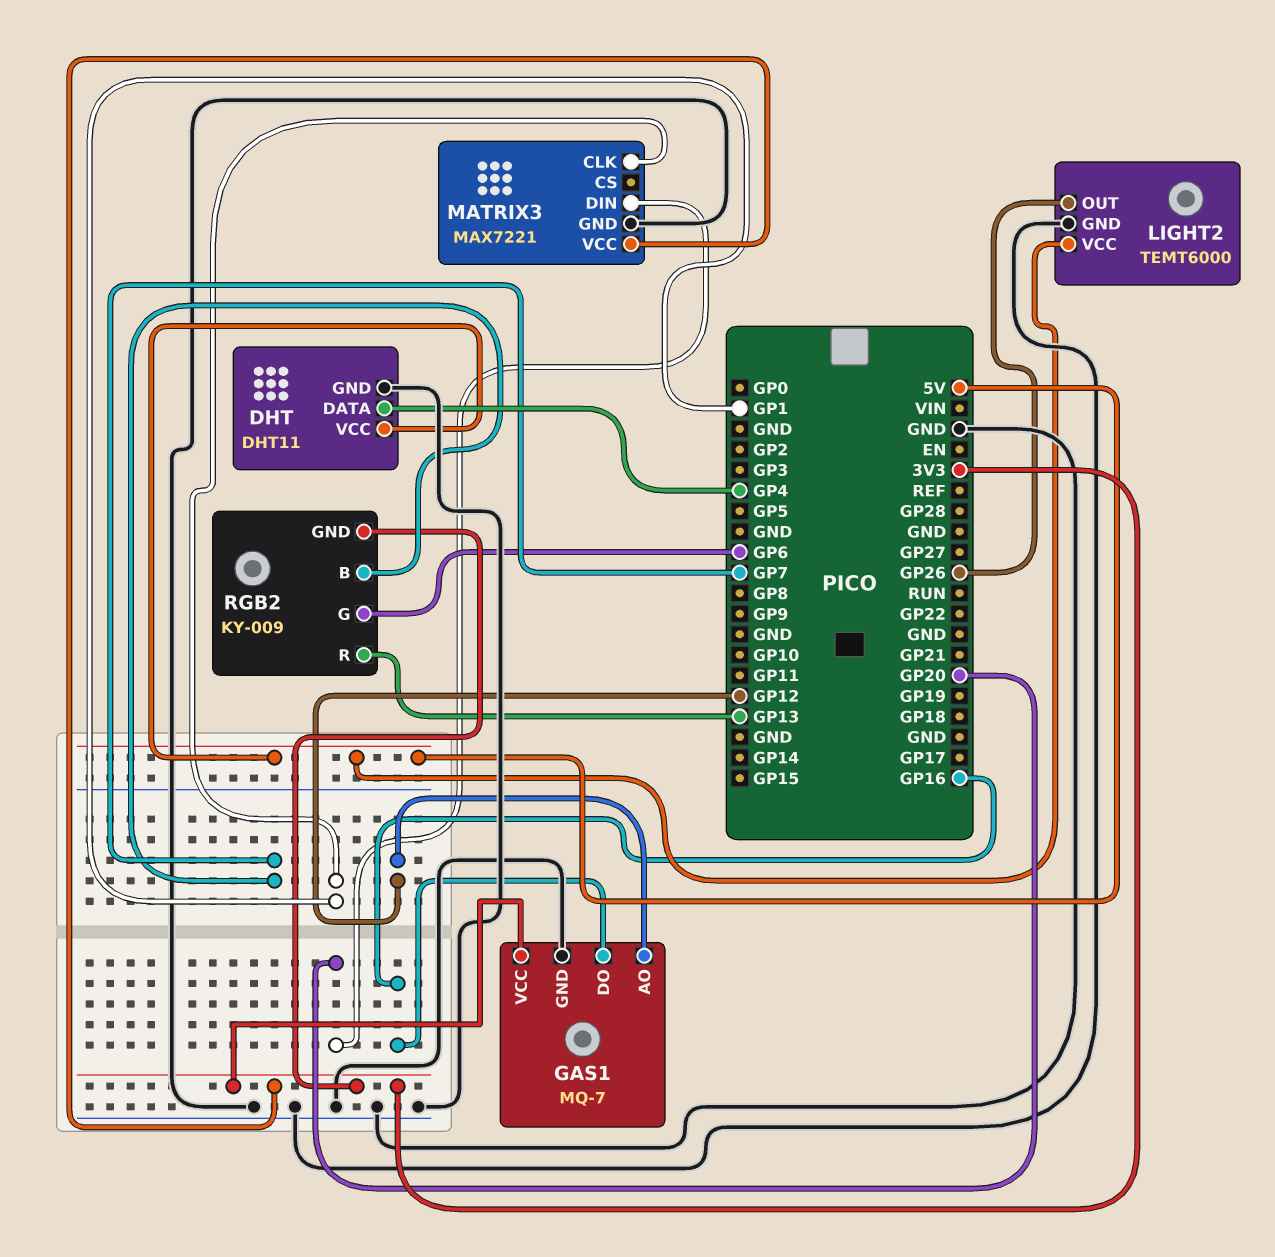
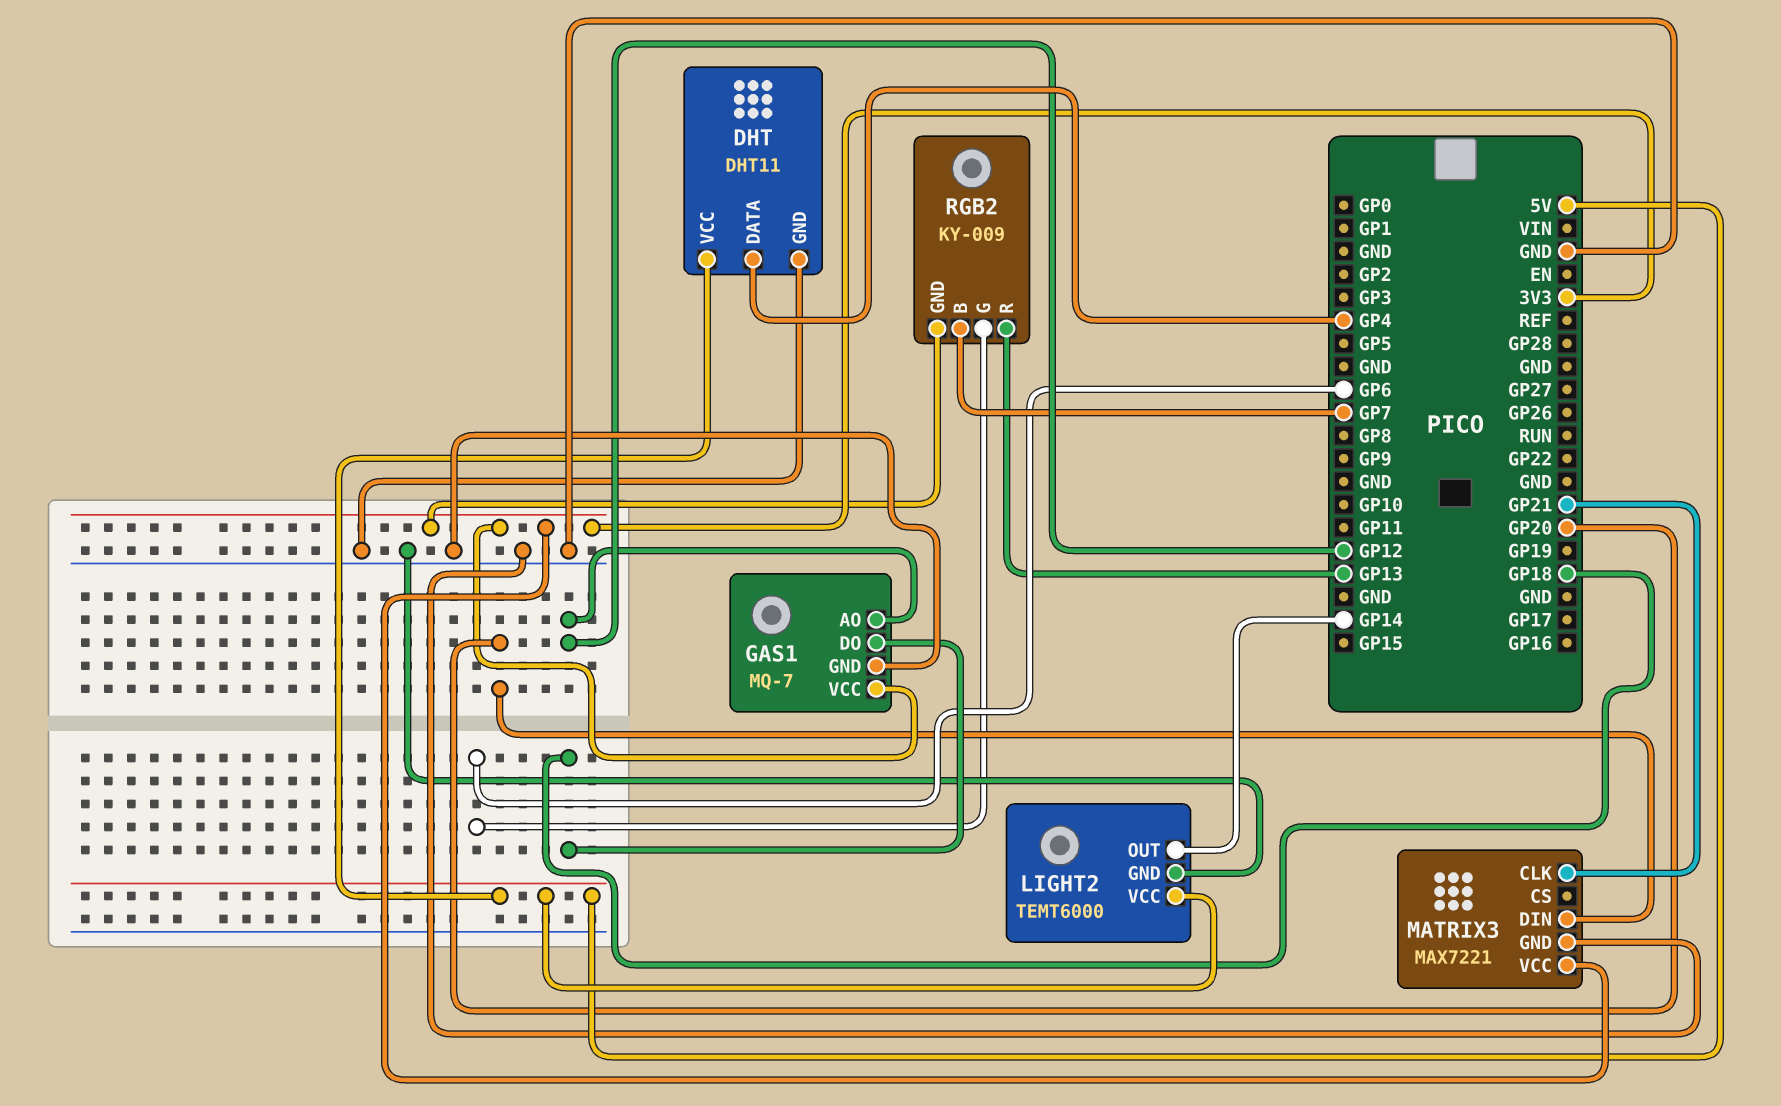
GAS1 pin DO: GP16 -> GP18
LIGHT2 pin OUT: GP26 -> GP14
MATRIX3 pin CLK: GP1 -> GP21

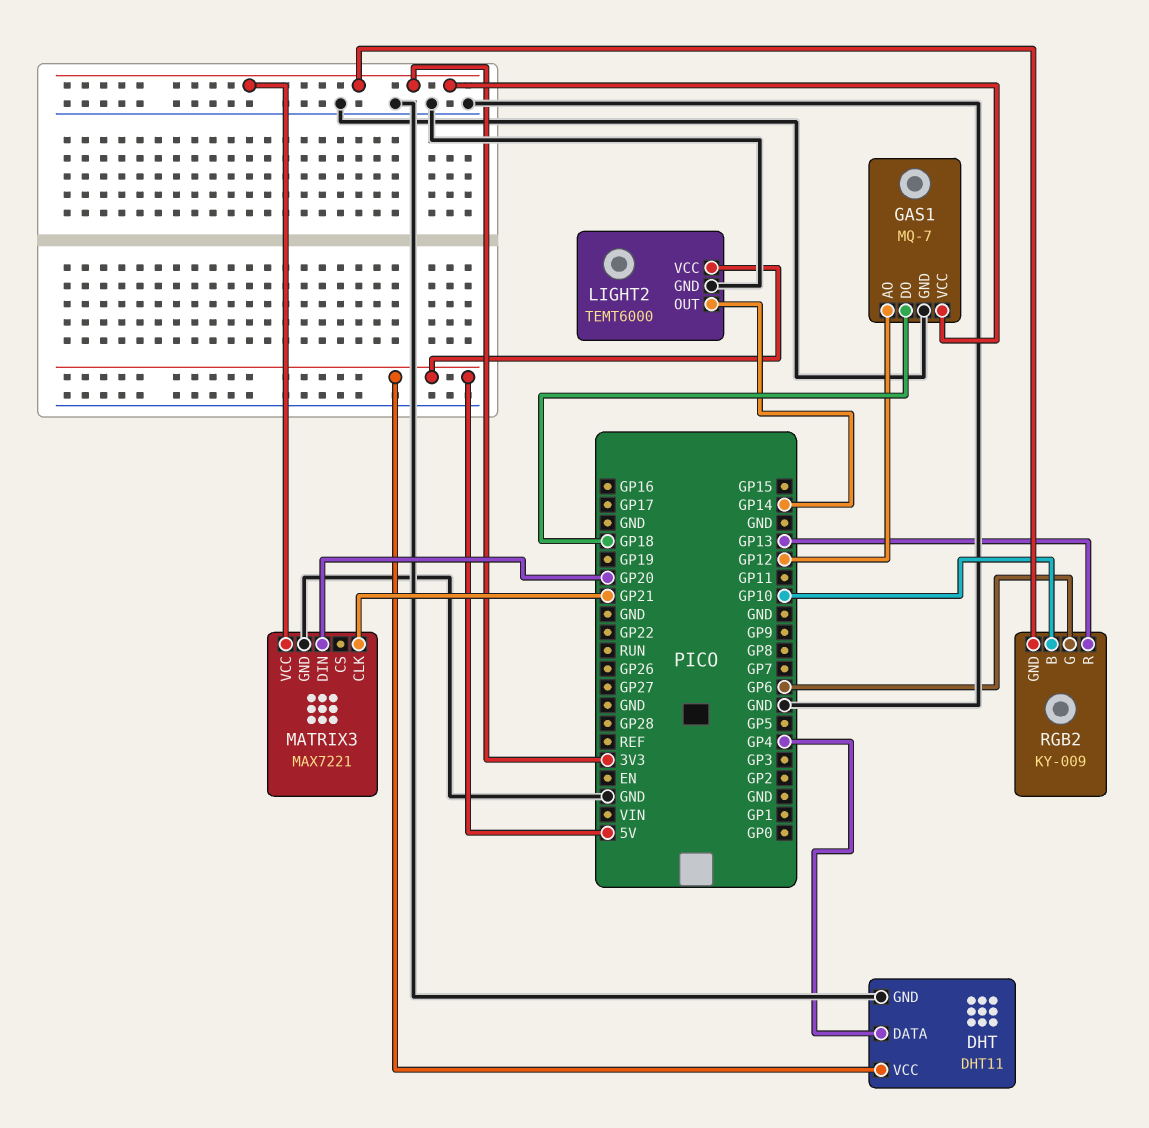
RGB2 pin B: GP7 -> GP10

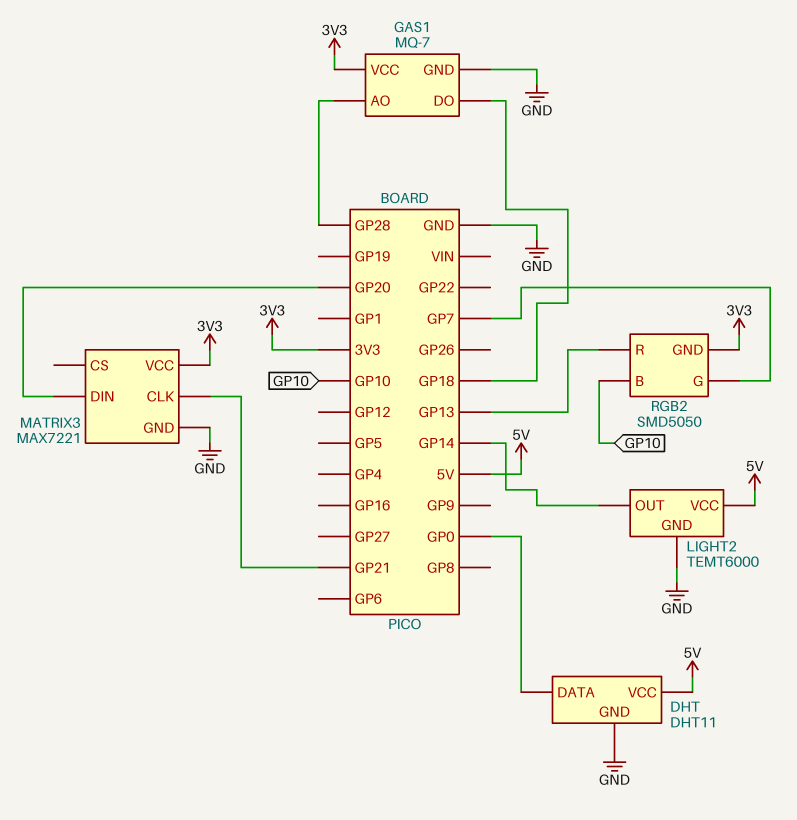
DHT pin DATA: GP4 -> GP0
GAS1 pin AO: GP12 -> GP28
RGB2: KY-009 -> SMD5050
RGB2 pin G: GP6 -> GP7

